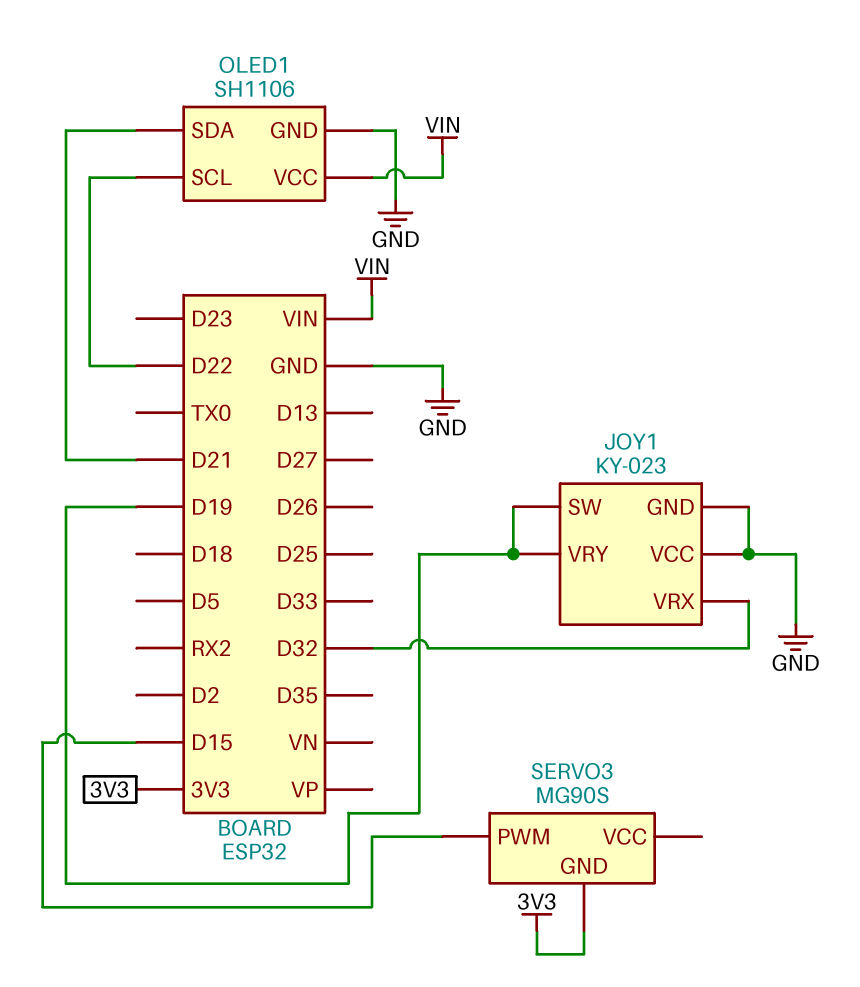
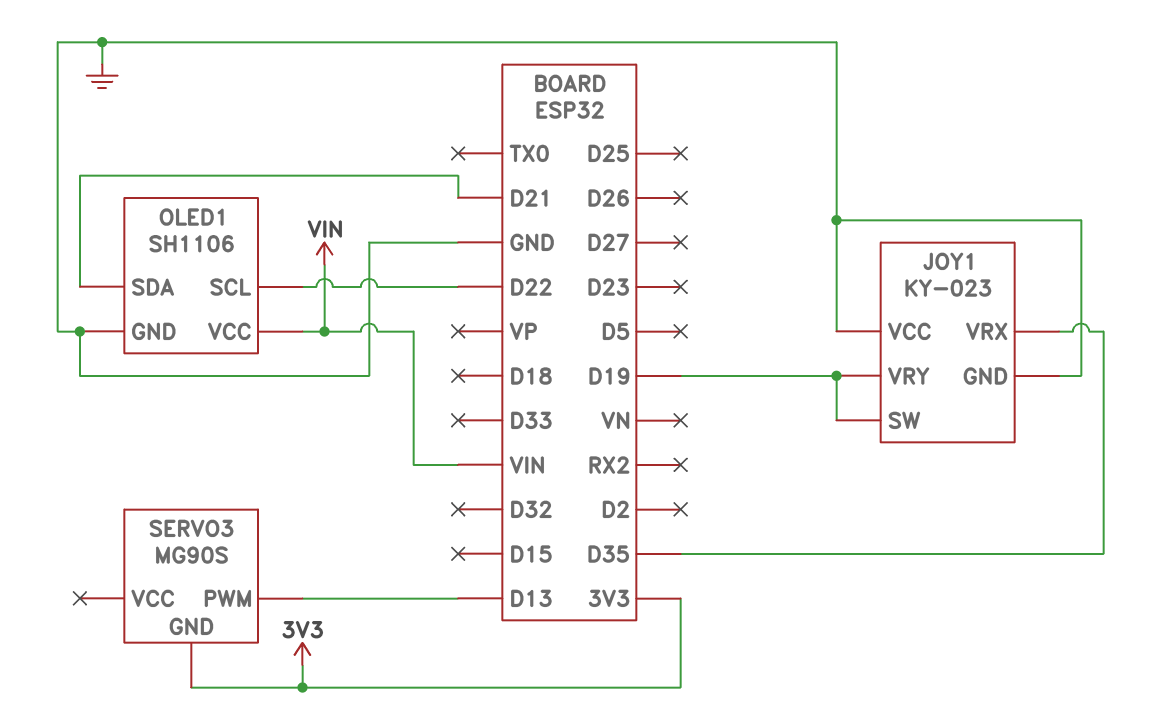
JOY1 pin VRX: D32 -> D35
SERVO3 pin PWM: D15 -> D13

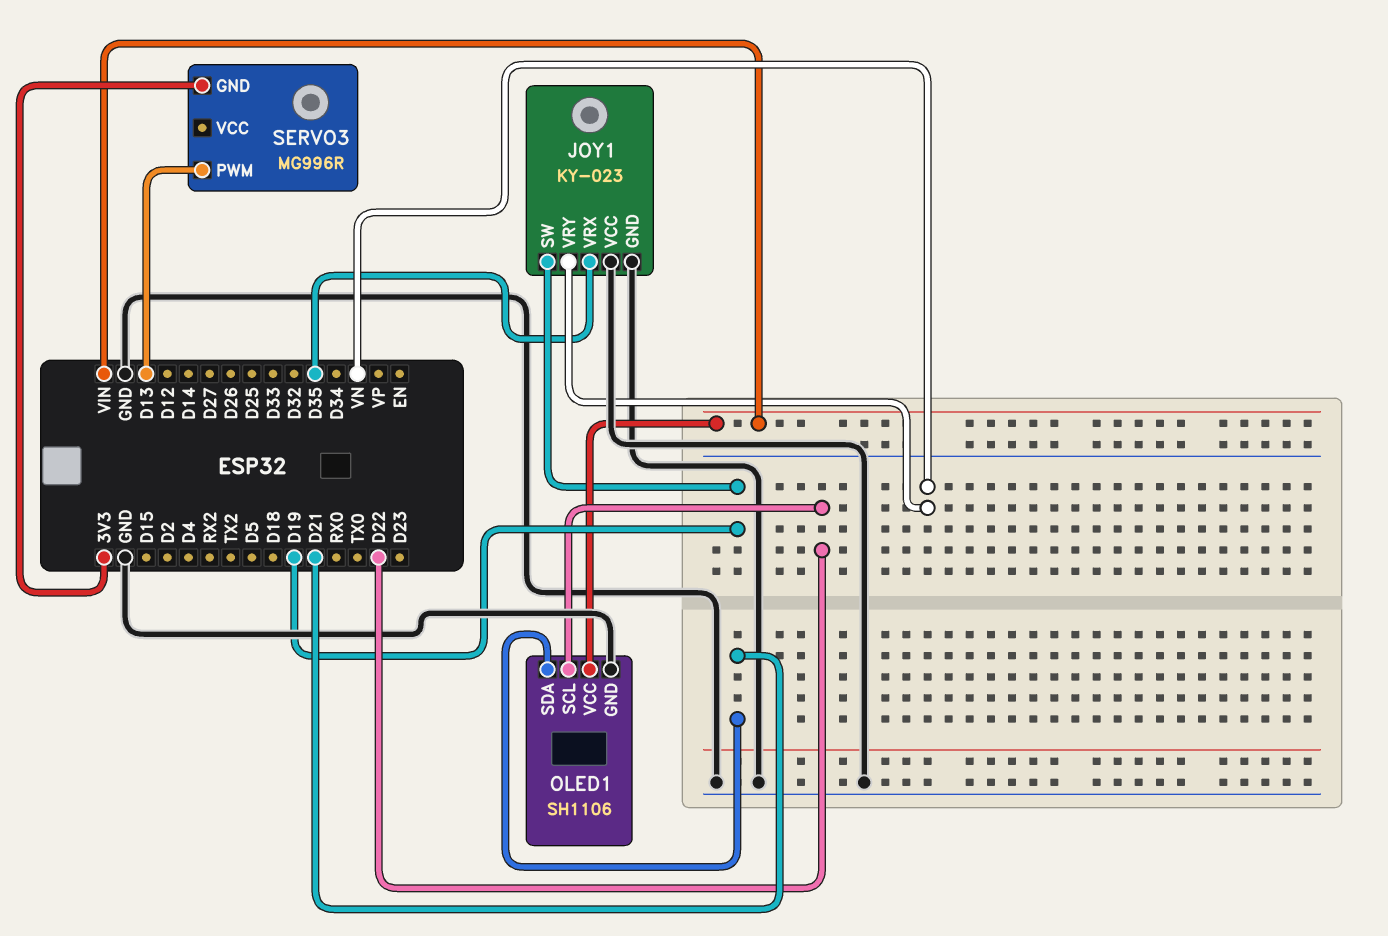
JOY1 pin VRY: D19 -> VN
SERVO3: MG90S -> MG996R

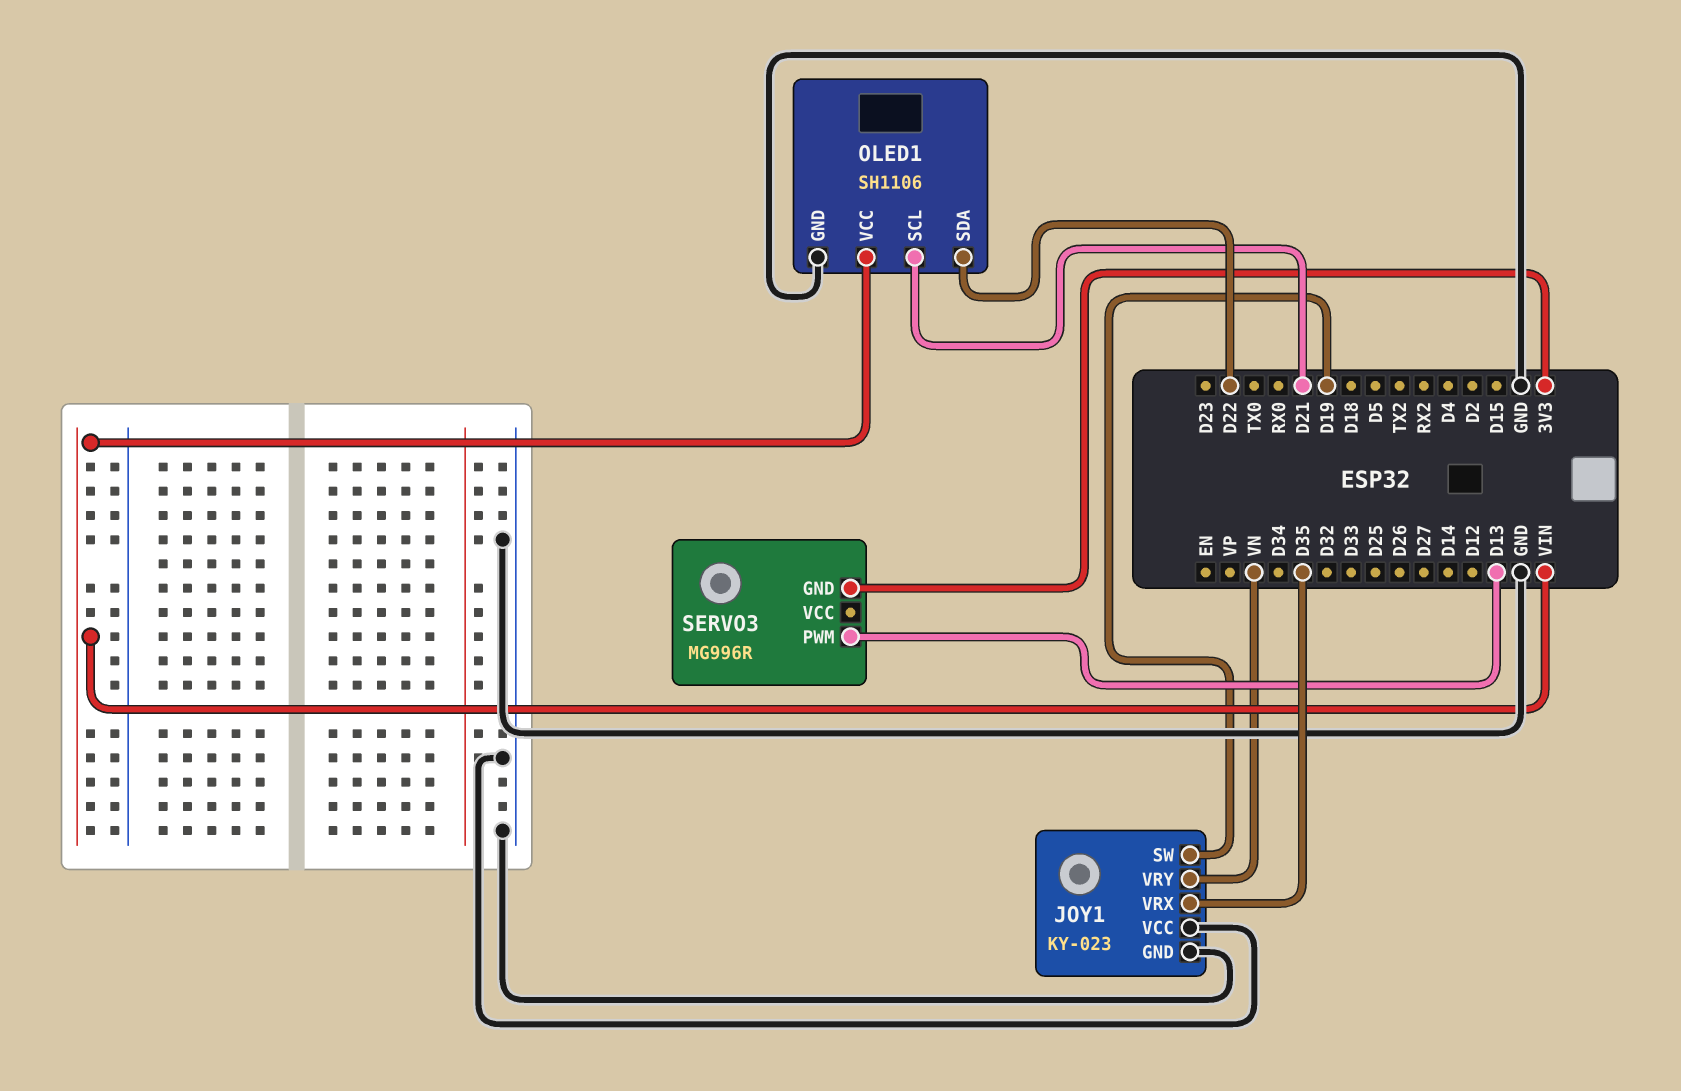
OLED1 pin SCL: D22 -> D21
OLED1 pin SDA: D21 -> D22

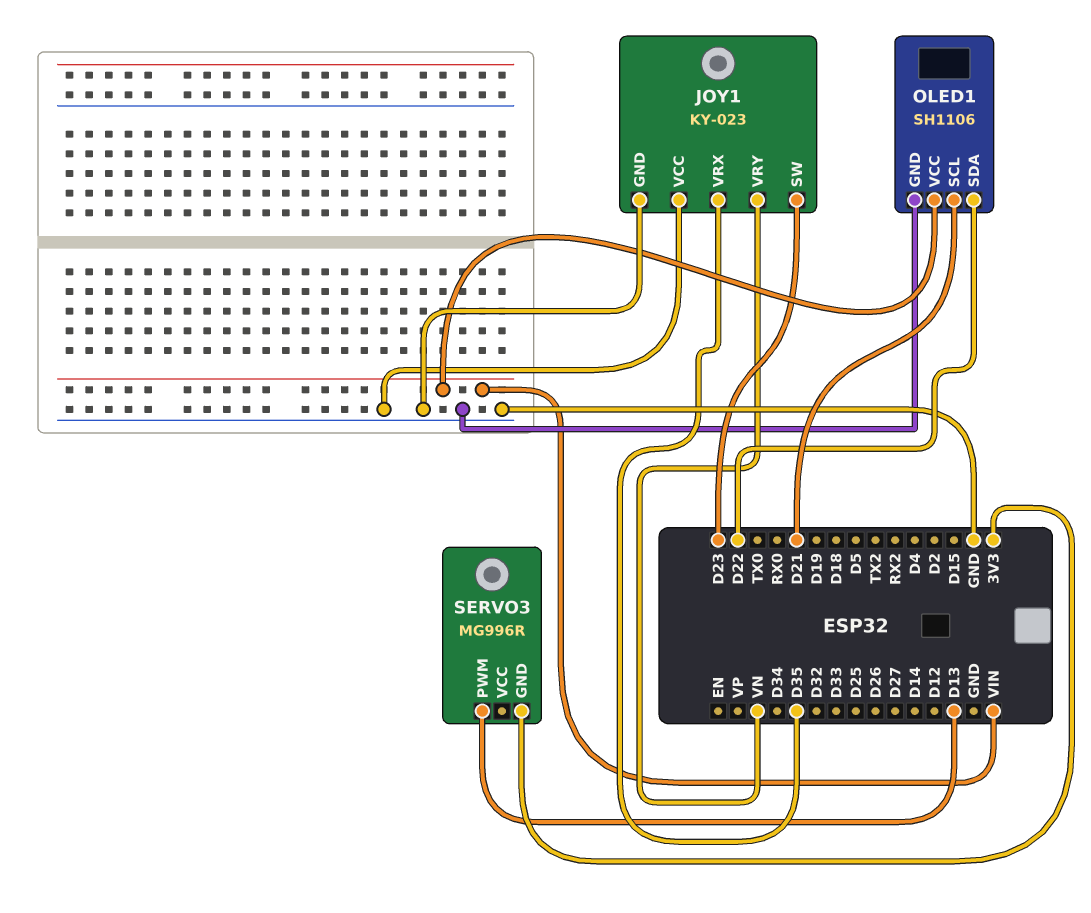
JOY1 pin SW: D19 -> D23

